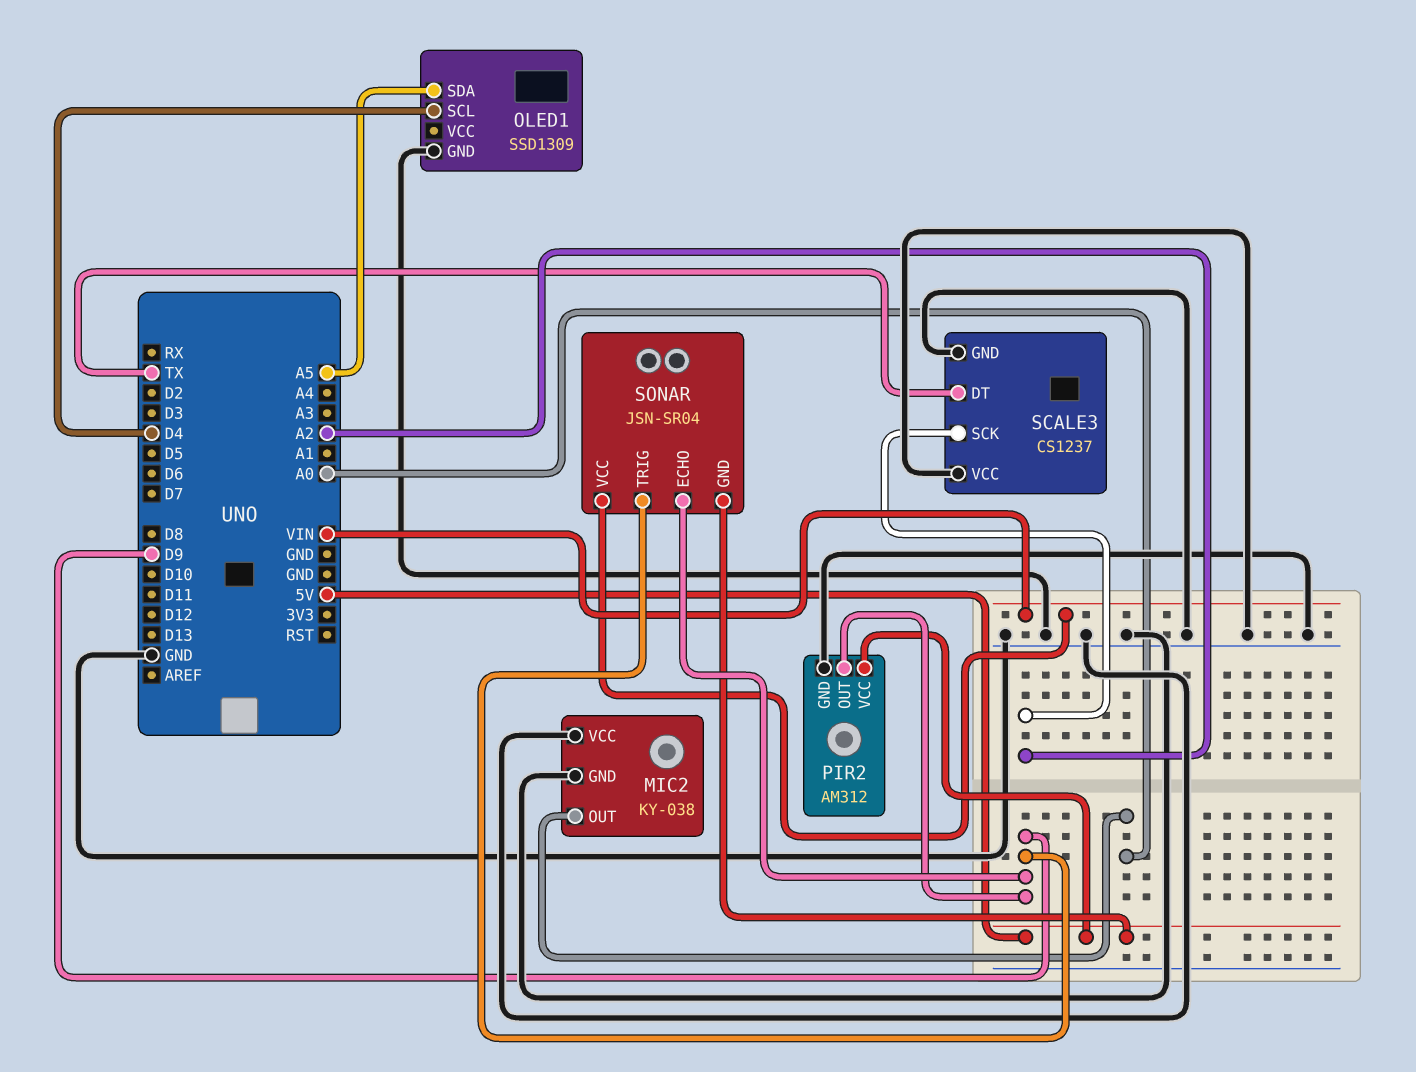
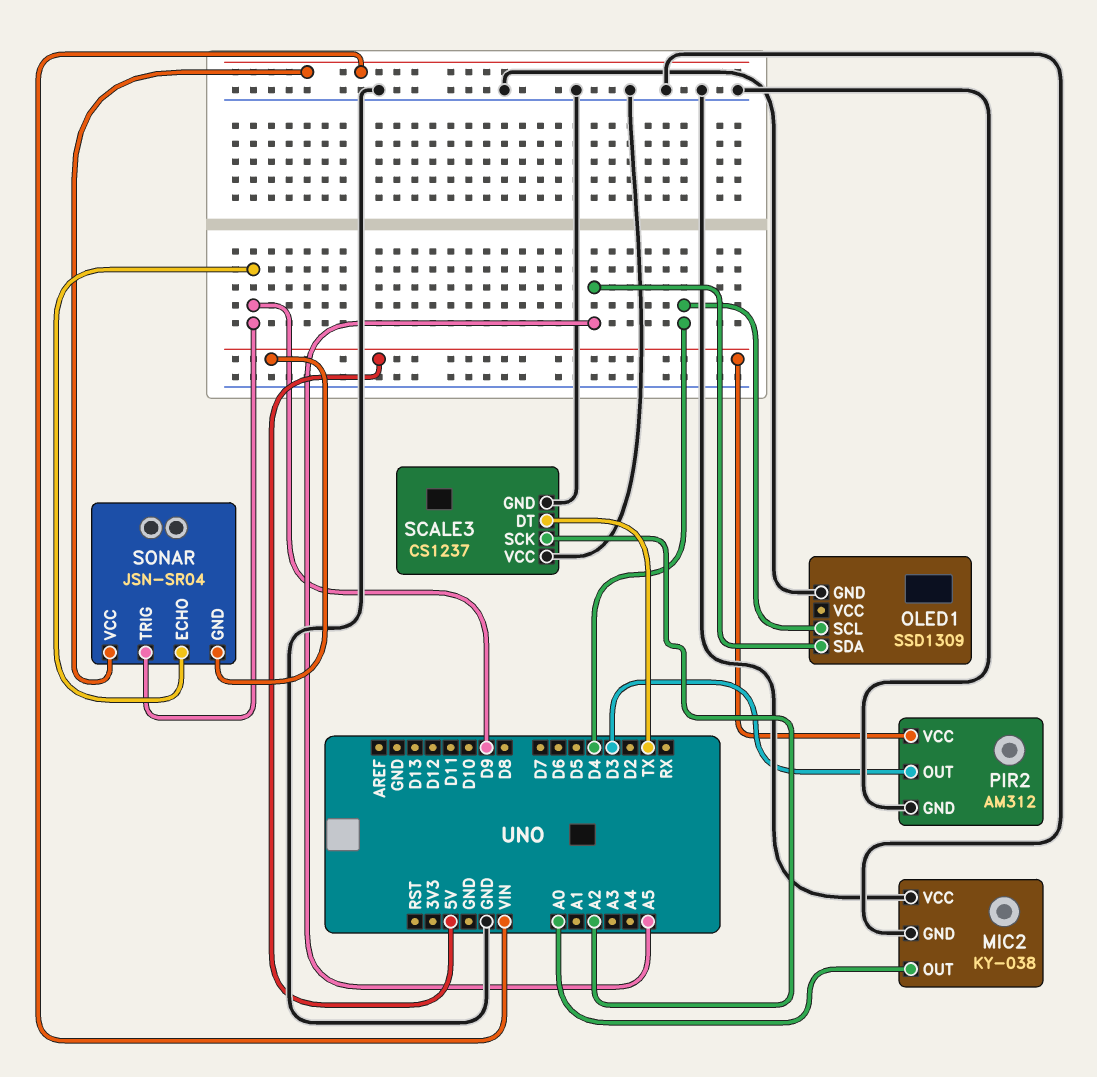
PIR2 pin OUT: D9 -> D3

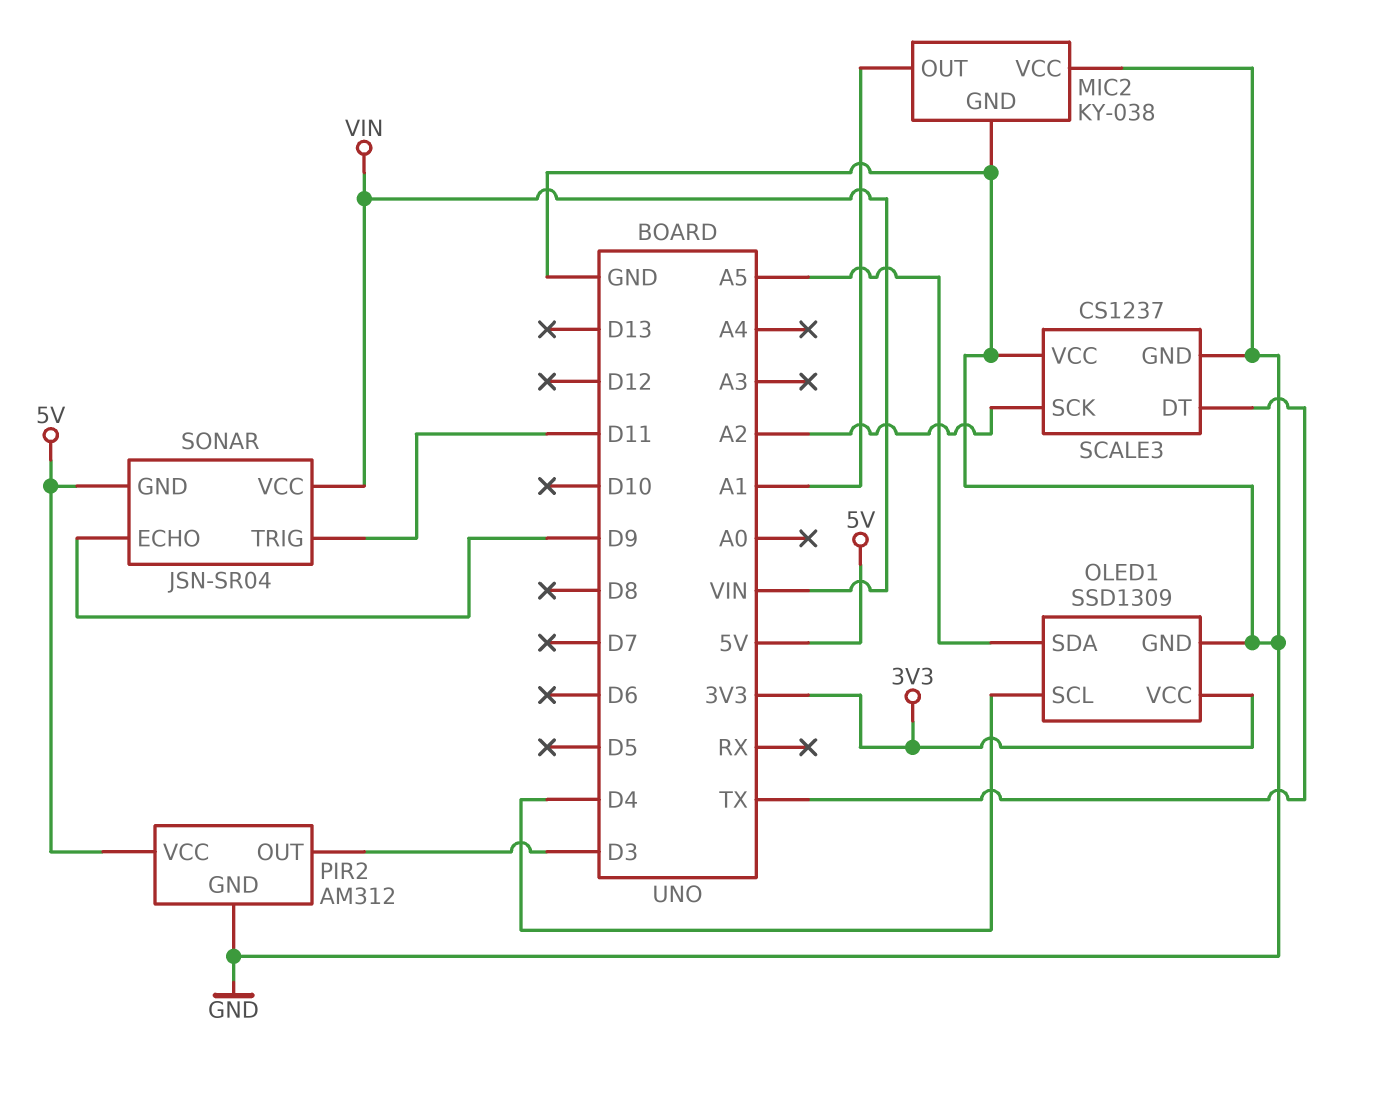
MIC2 pin OUT: A0 -> A1
OLED1 pin VCC: none -> 3V3
SONAR pin TRIG: D9 -> D11

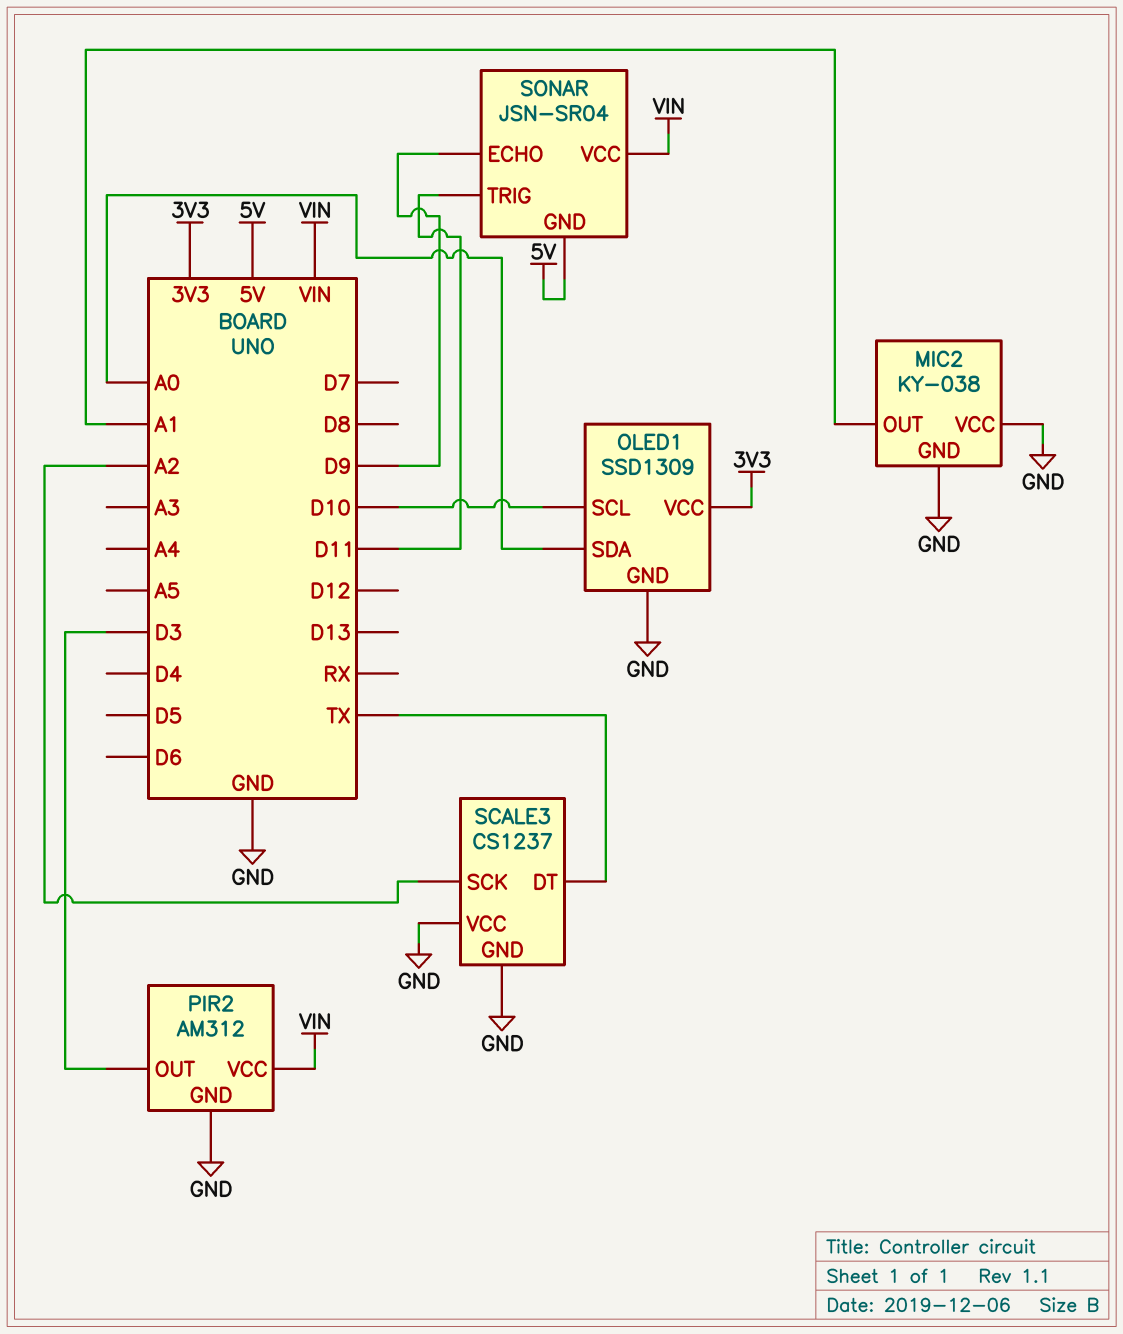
OLED1 pin SCL: D4 -> D10
OLED1 pin SDA: A5 -> A0
PIR2 pin VCC: 5V -> VIN

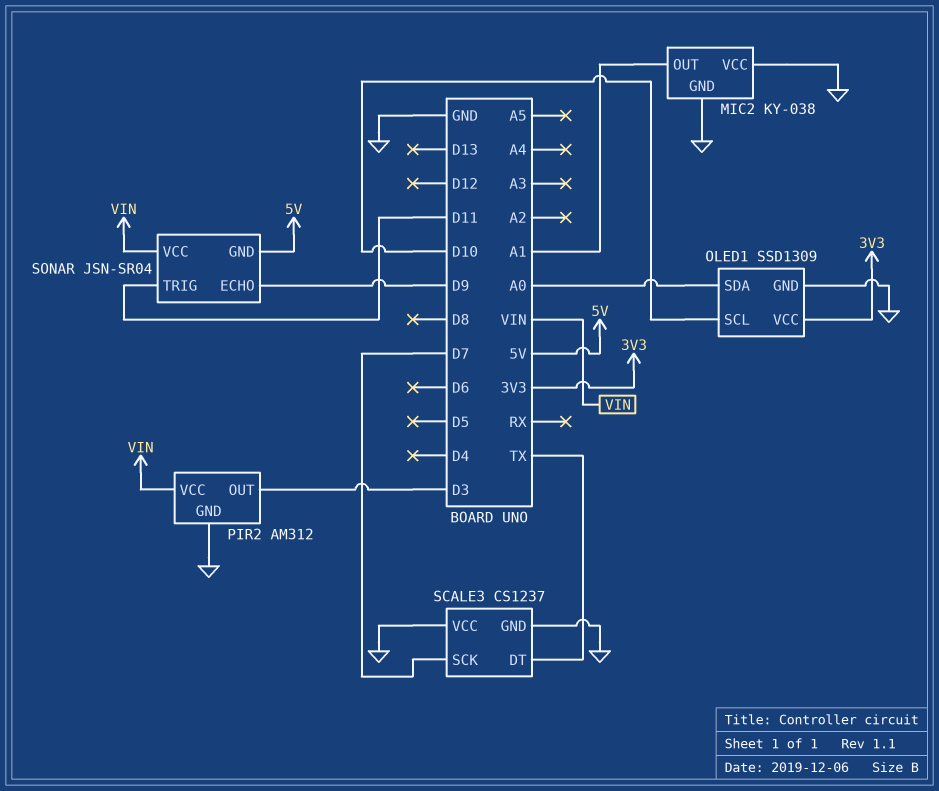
SCALE3 pin SCK: A2 -> D7

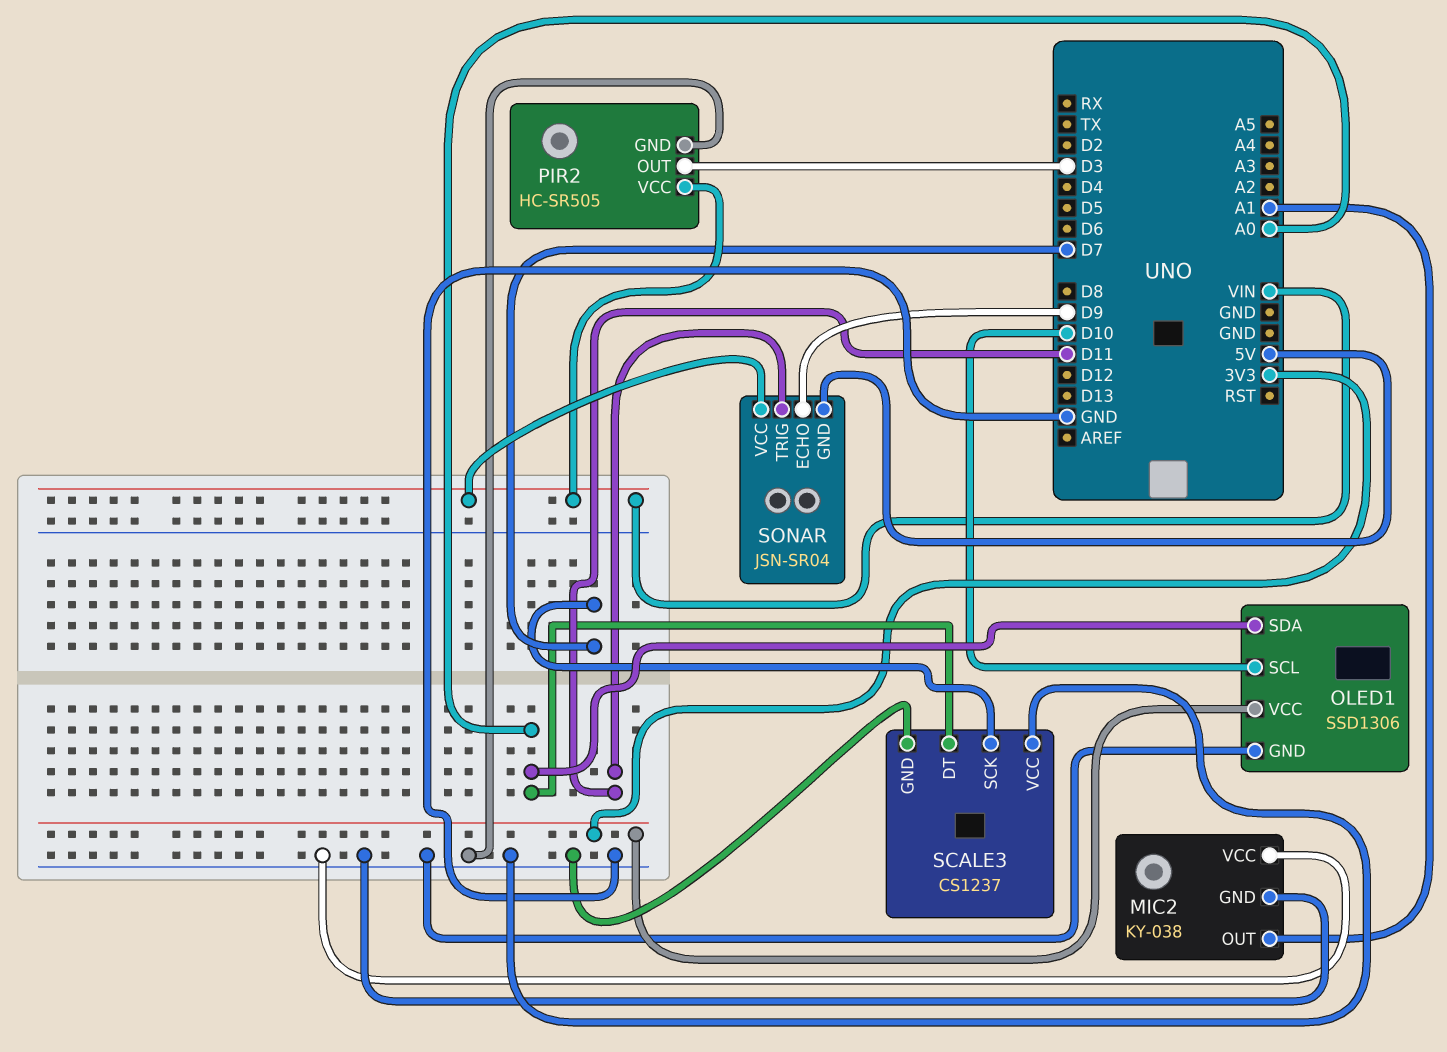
OLED1: SSD1309 -> SSD1306
PIR2: AM312 -> HC-SR505
SCALE3 pin DT: TX -> A0

